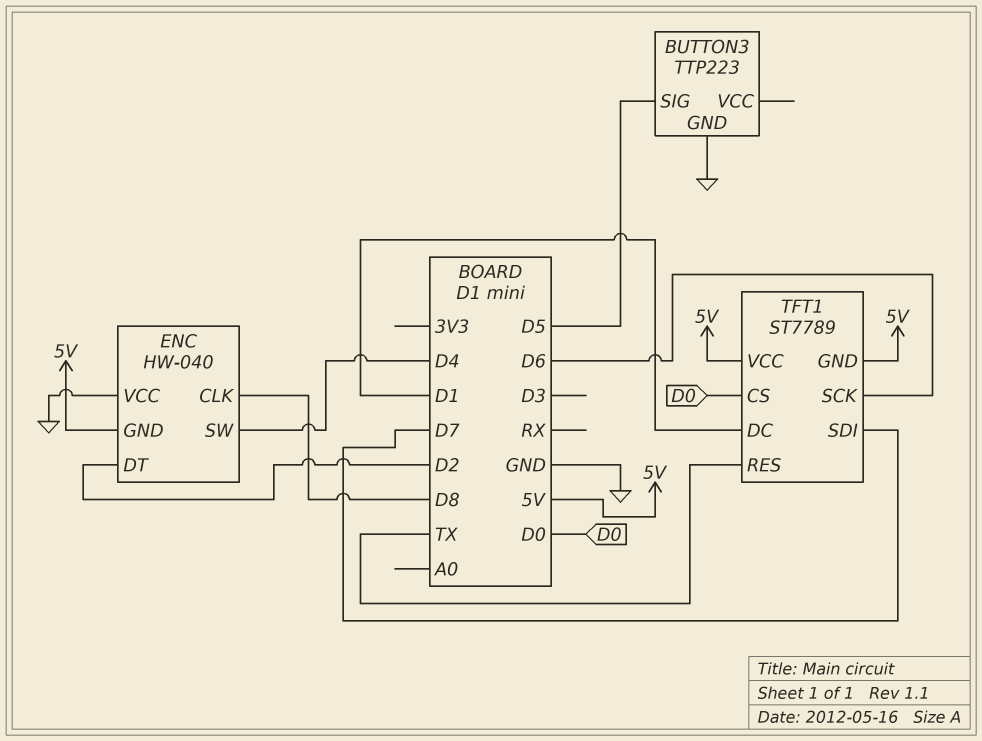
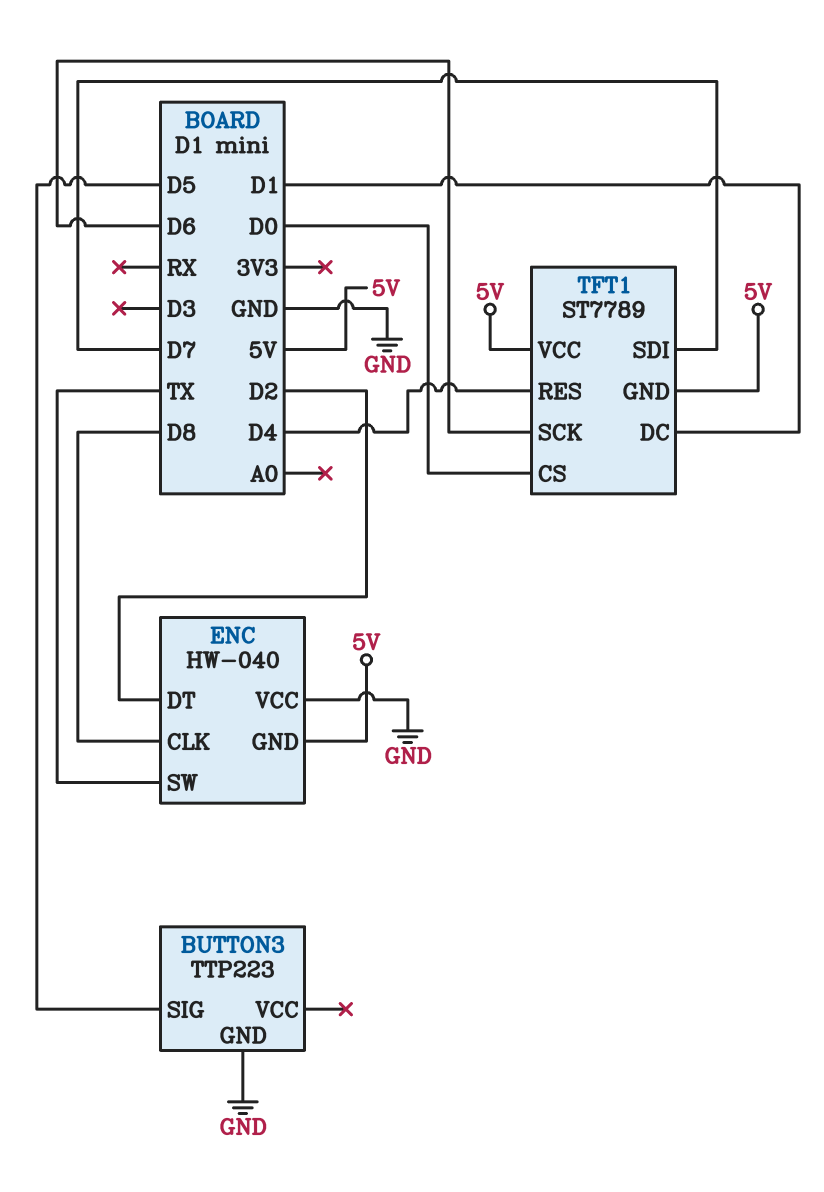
ENC pin SW: D4 -> TX
TFT1 pin RES: TX -> D4

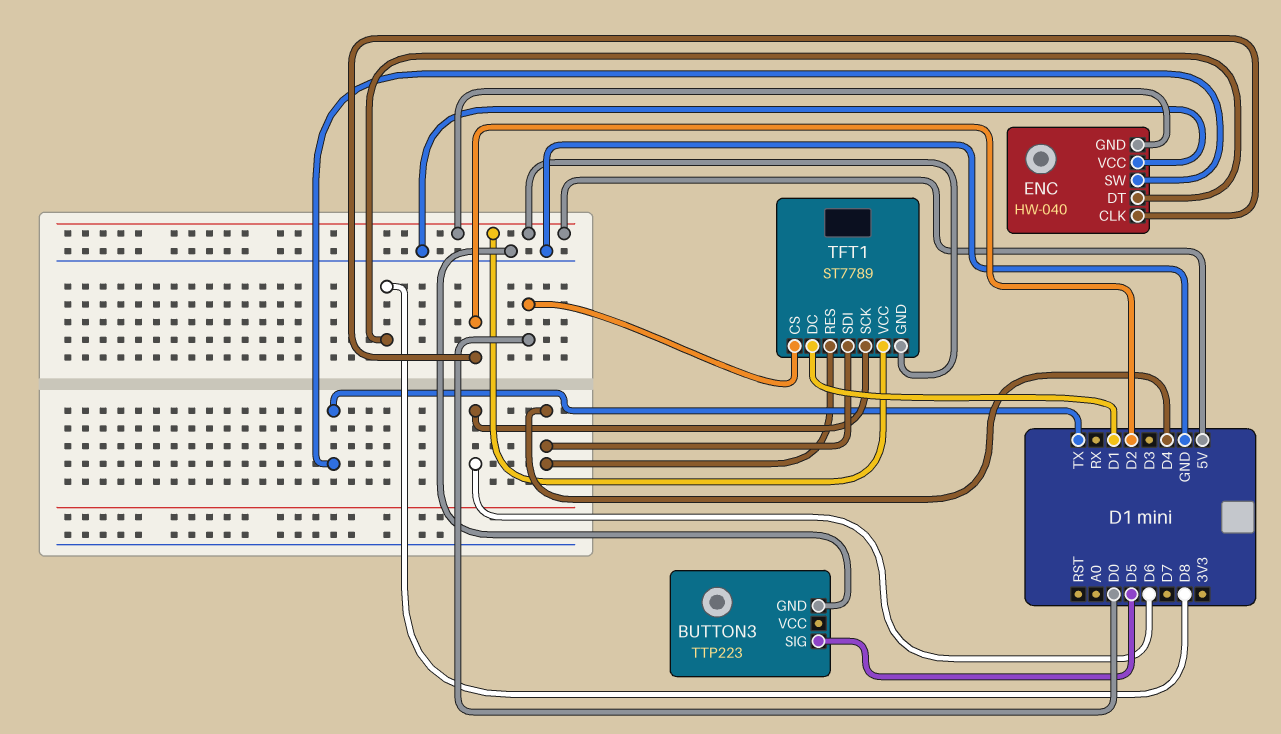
ENC pin CLK: D8 -> D2
ENC pin DT: D2 -> D8
TFT1 pin SDI: D7 -> D4

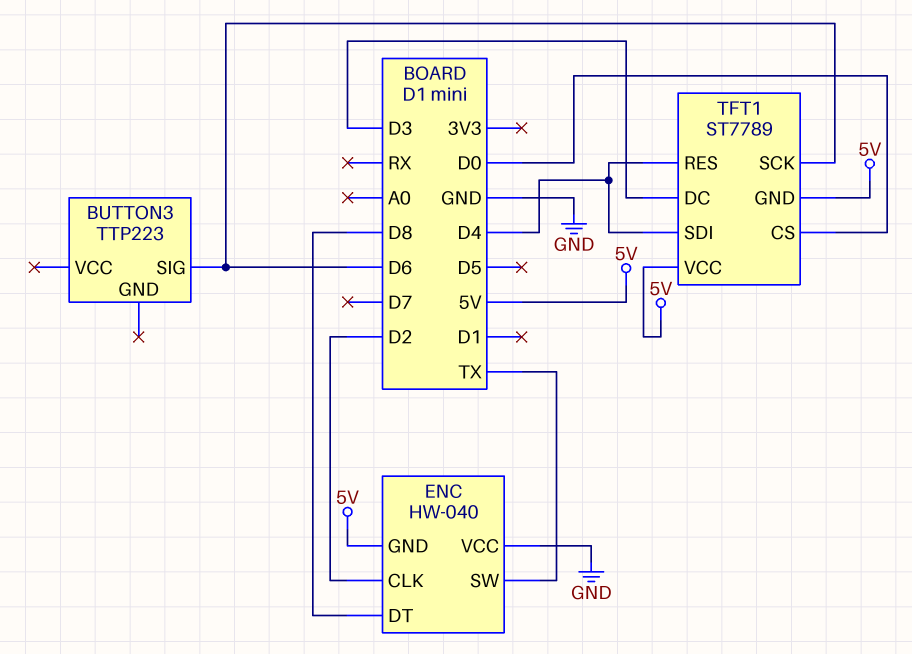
BUTTON3 pin GND: GND -> none
BUTTON3 pin SIG: D5 -> D6
TFT1 pin DC: D1 -> D3

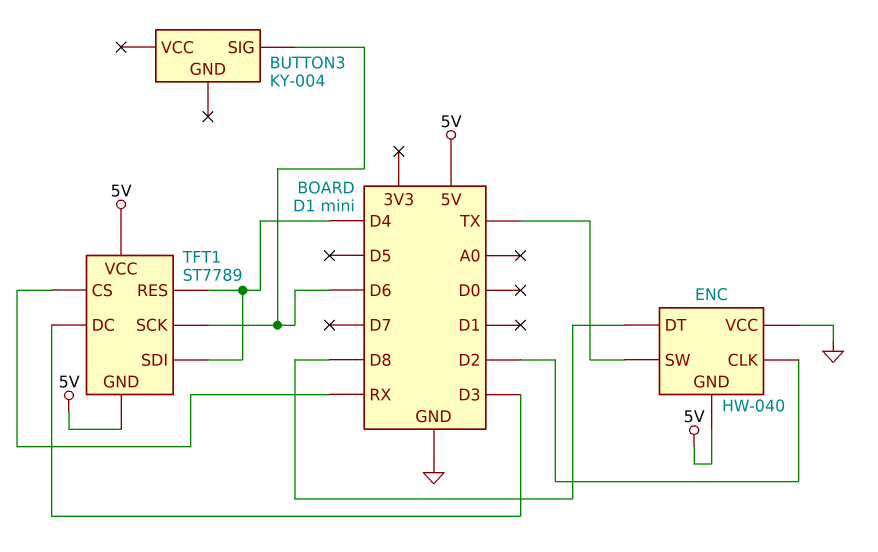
BUTTON3: TTP223 -> KY-004
TFT1 pin CS: D0 -> RX

